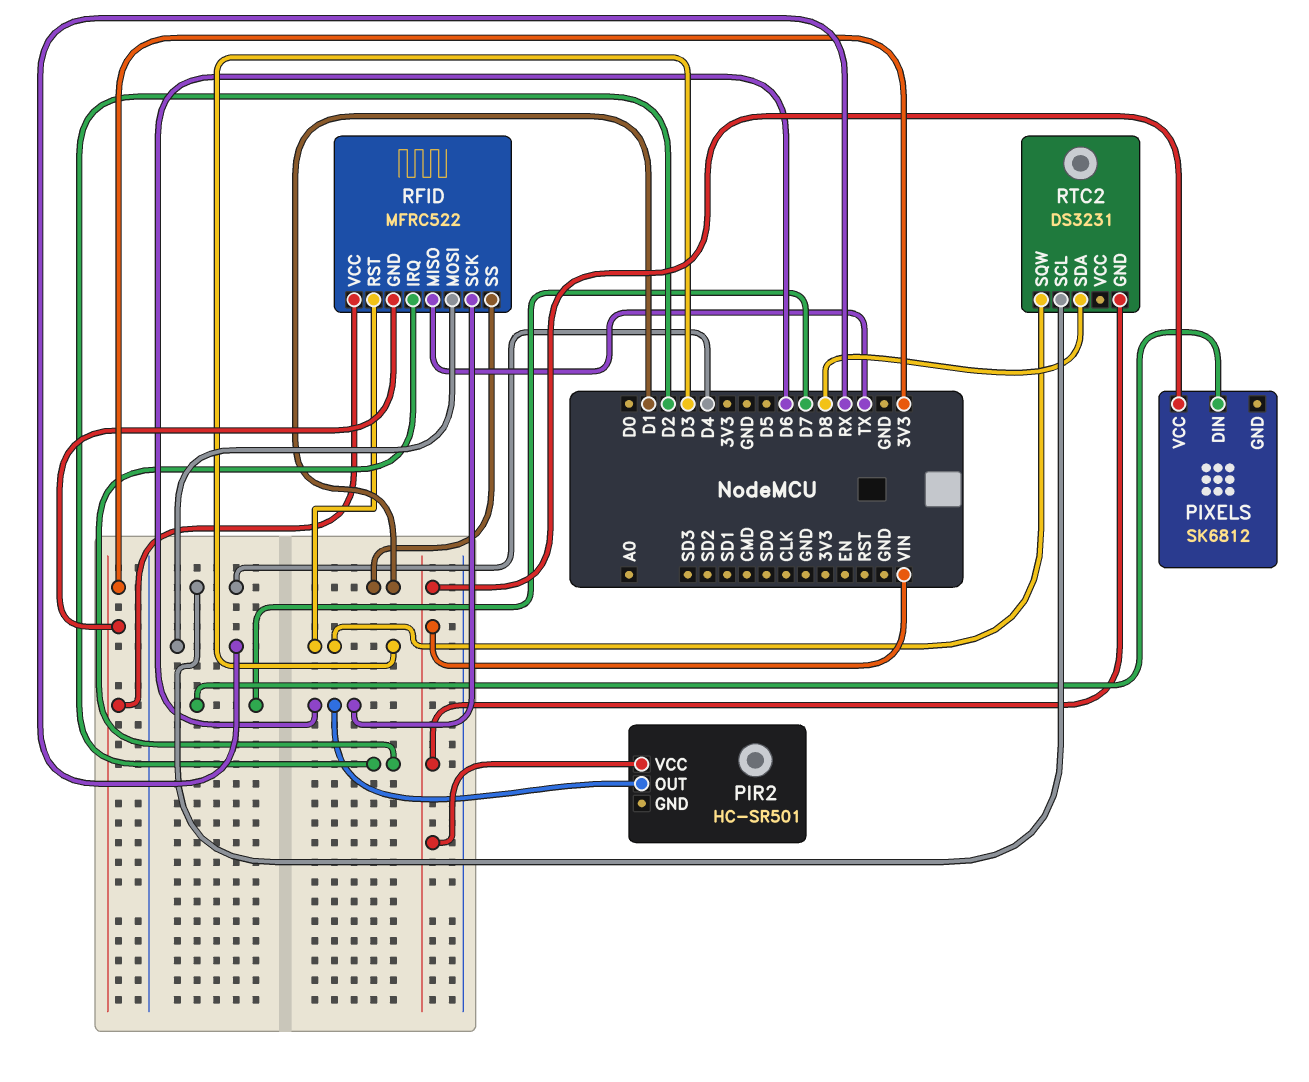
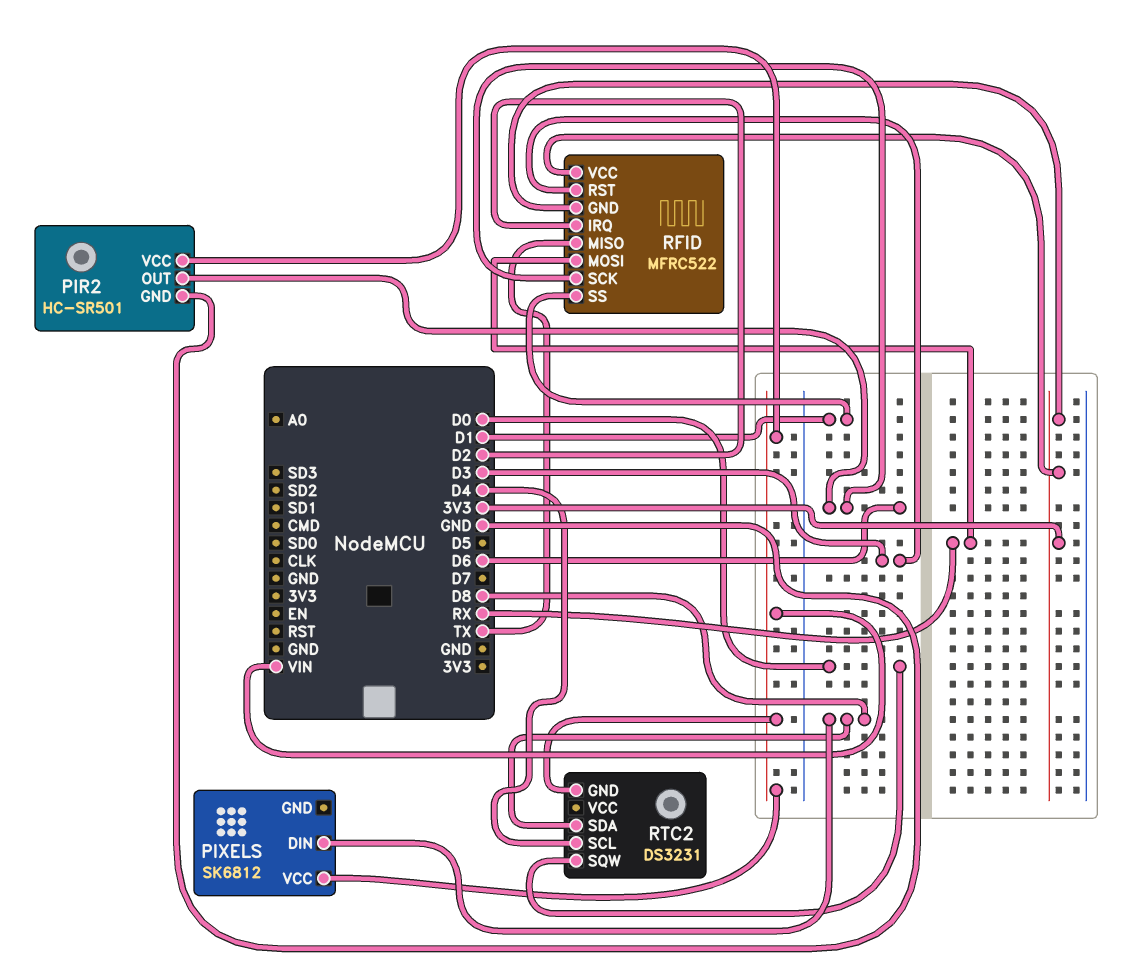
PIR2 pin GND: none -> GND
PIXELS pin DIN: D7 -> D8
RTC2 pin SQW: D3 -> D0

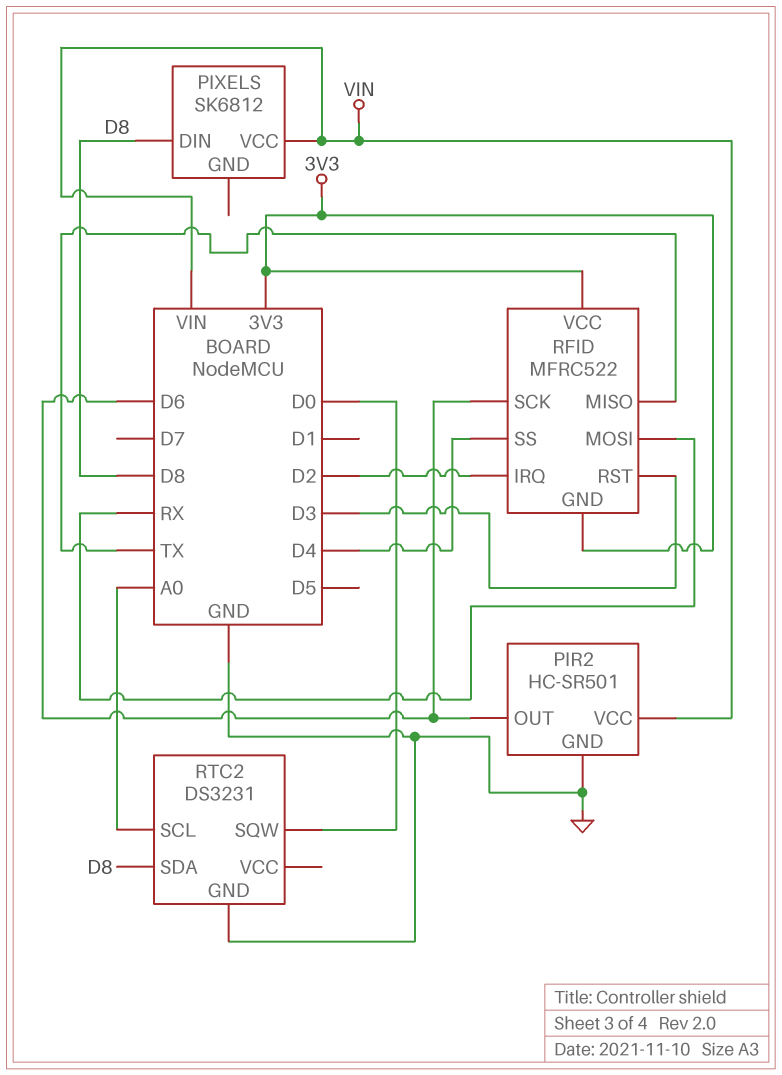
RFID pin SS: D1 -> D4
RTC2 pin GND: VIN -> GND
RTC2 pin SCL: D4 -> A0

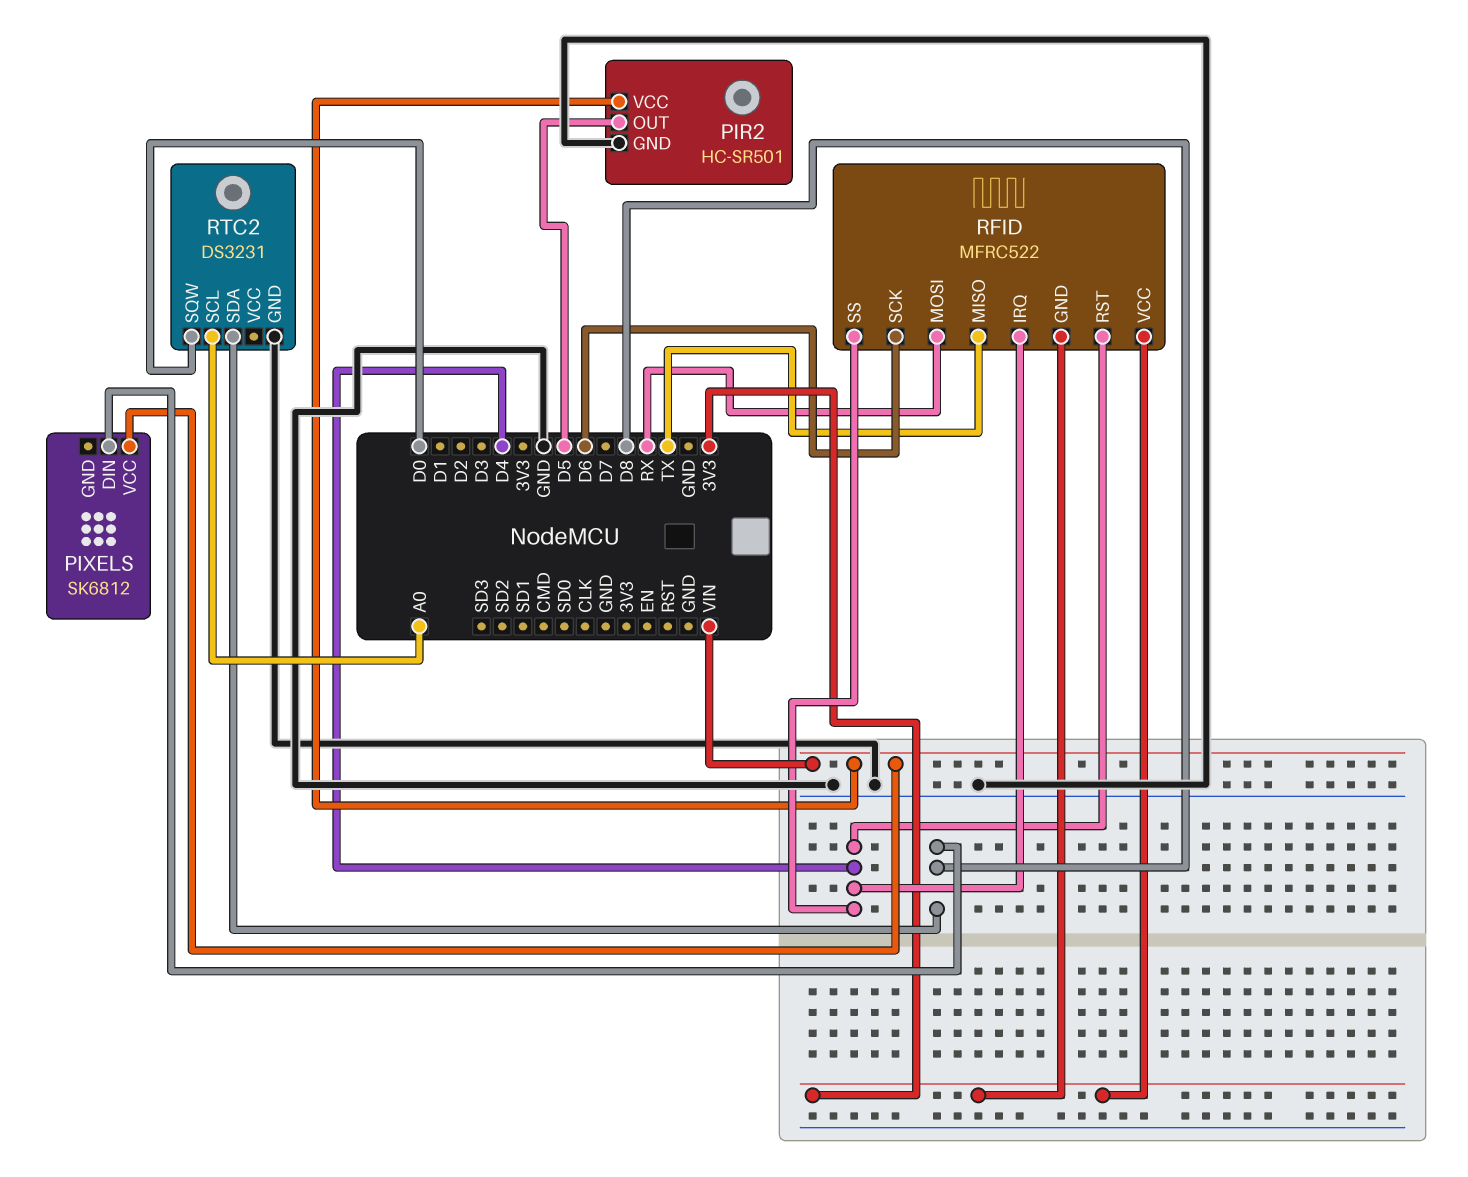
PIR2 pin OUT: D6 -> D5
RFID pin IRQ: D2 -> D4
RFID pin RST: D3 -> D4

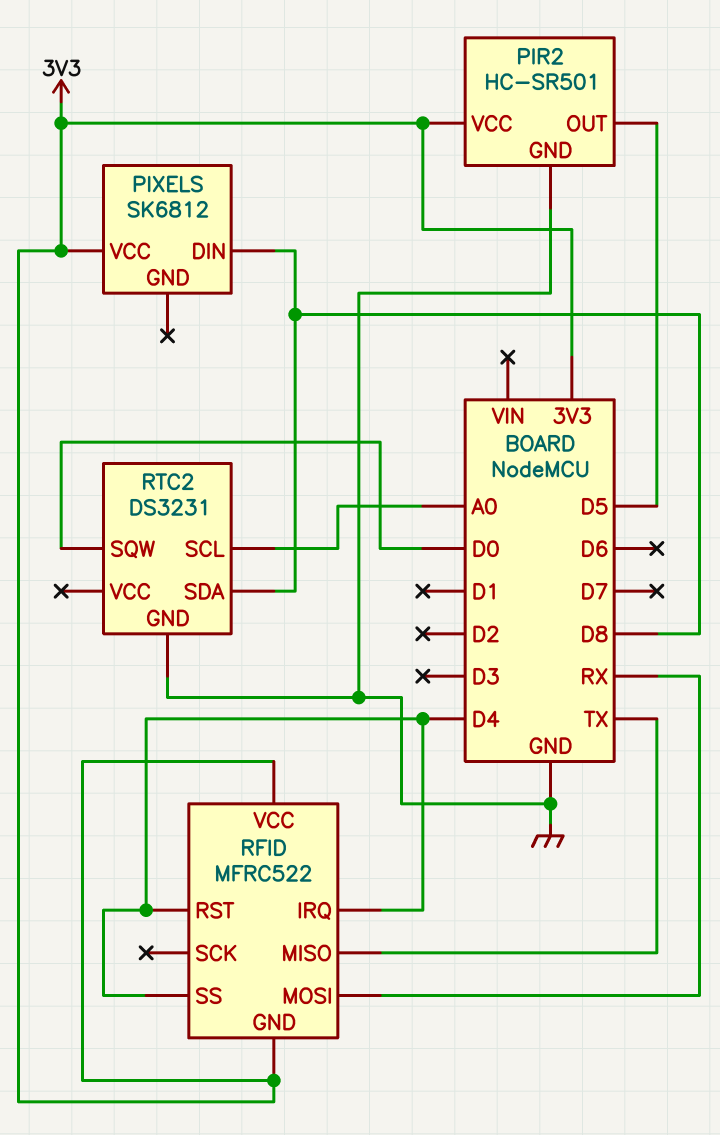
PIR2 pin VCC: VIN -> 3V3
PIXELS pin VCC: VIN -> 3V3
RFID pin SCK: D6 -> none

